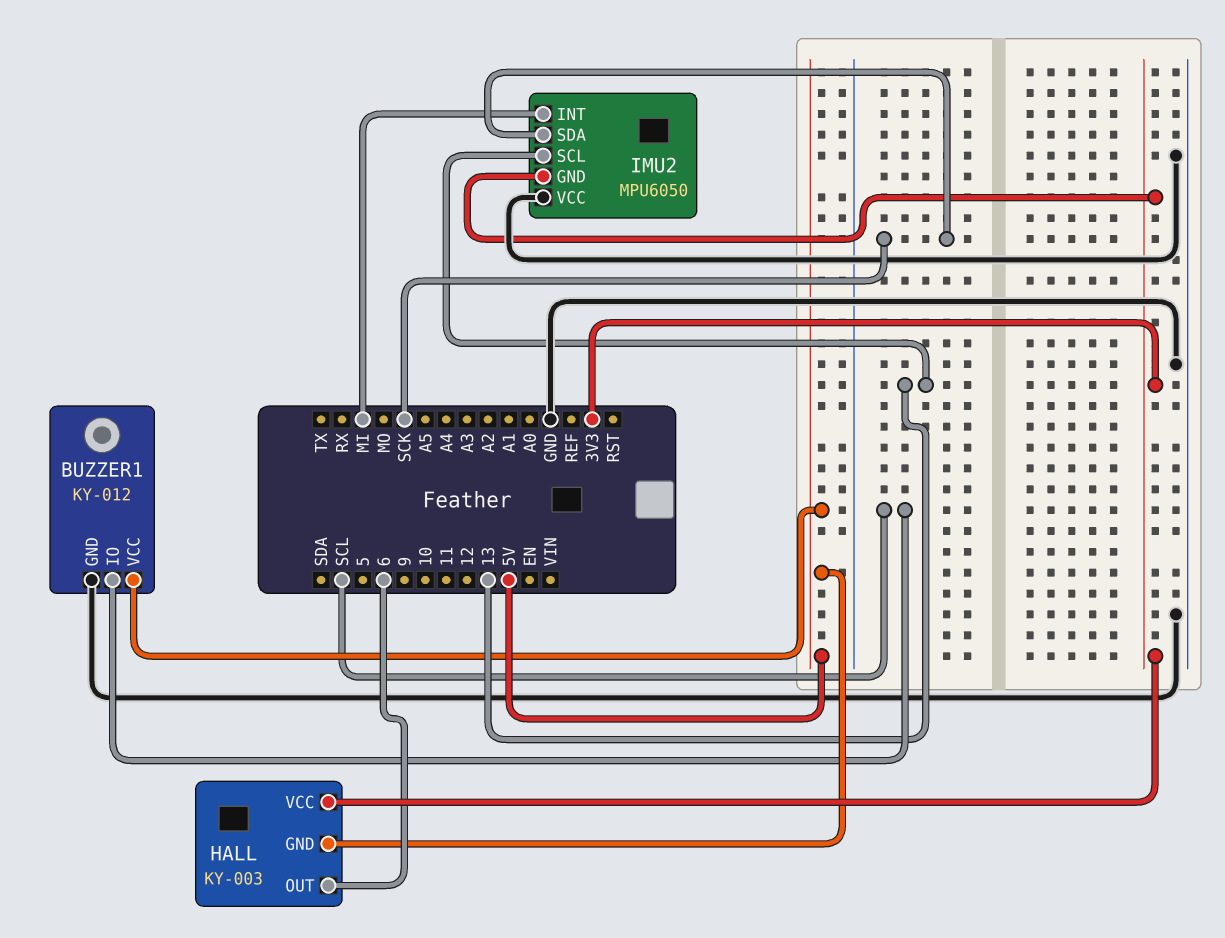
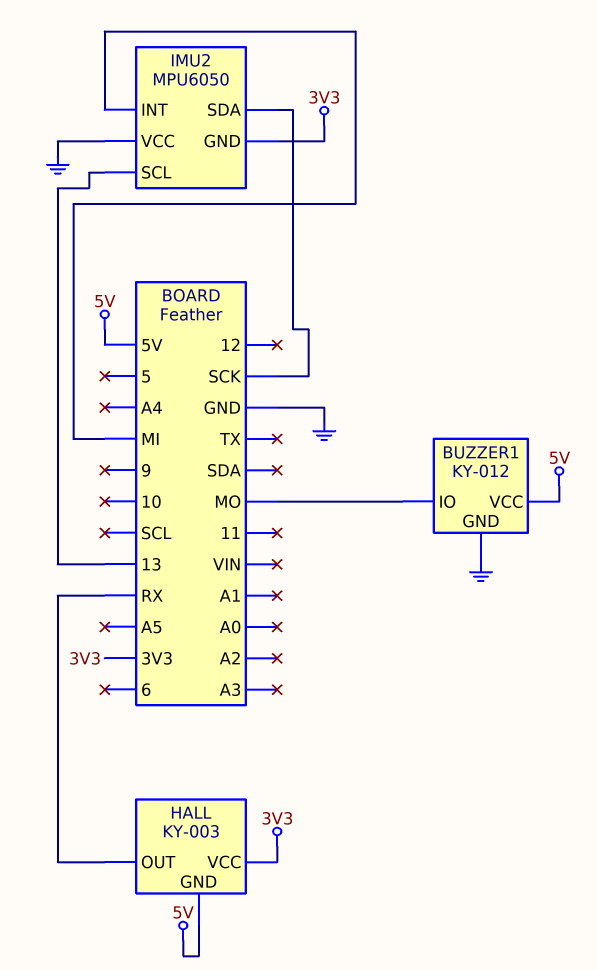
BUZZER1 pin IO: SCL -> MO
HALL pin OUT: 6 -> RX

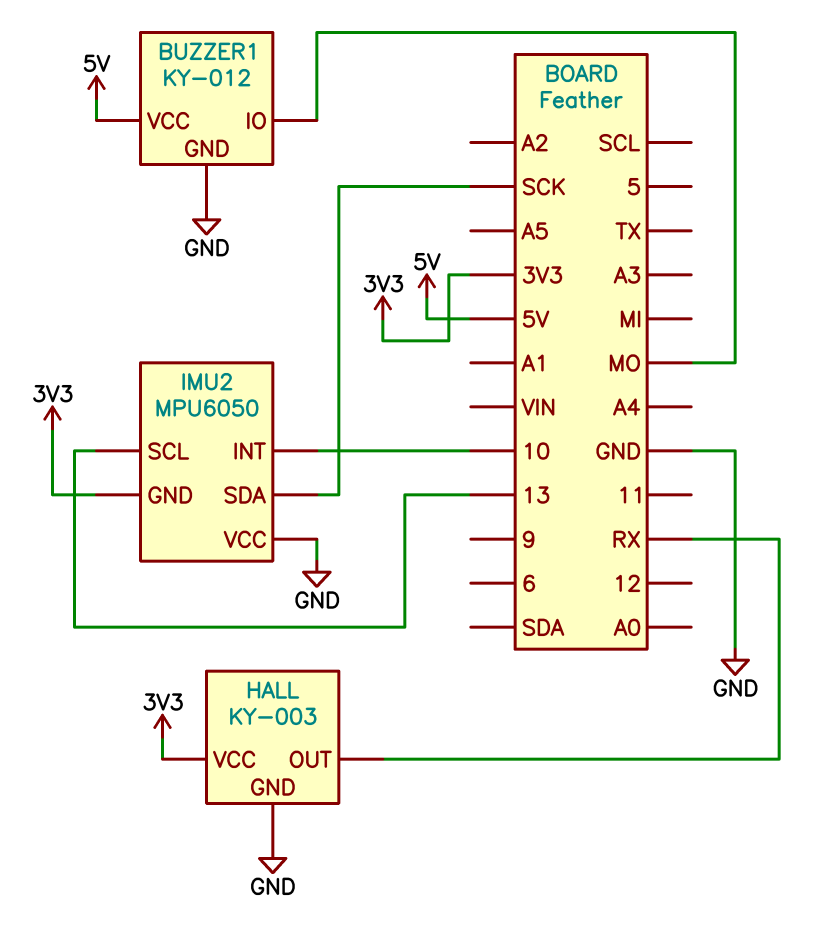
HALL pin GND: 5V -> GND
IMU2 pin INT: MI -> 10

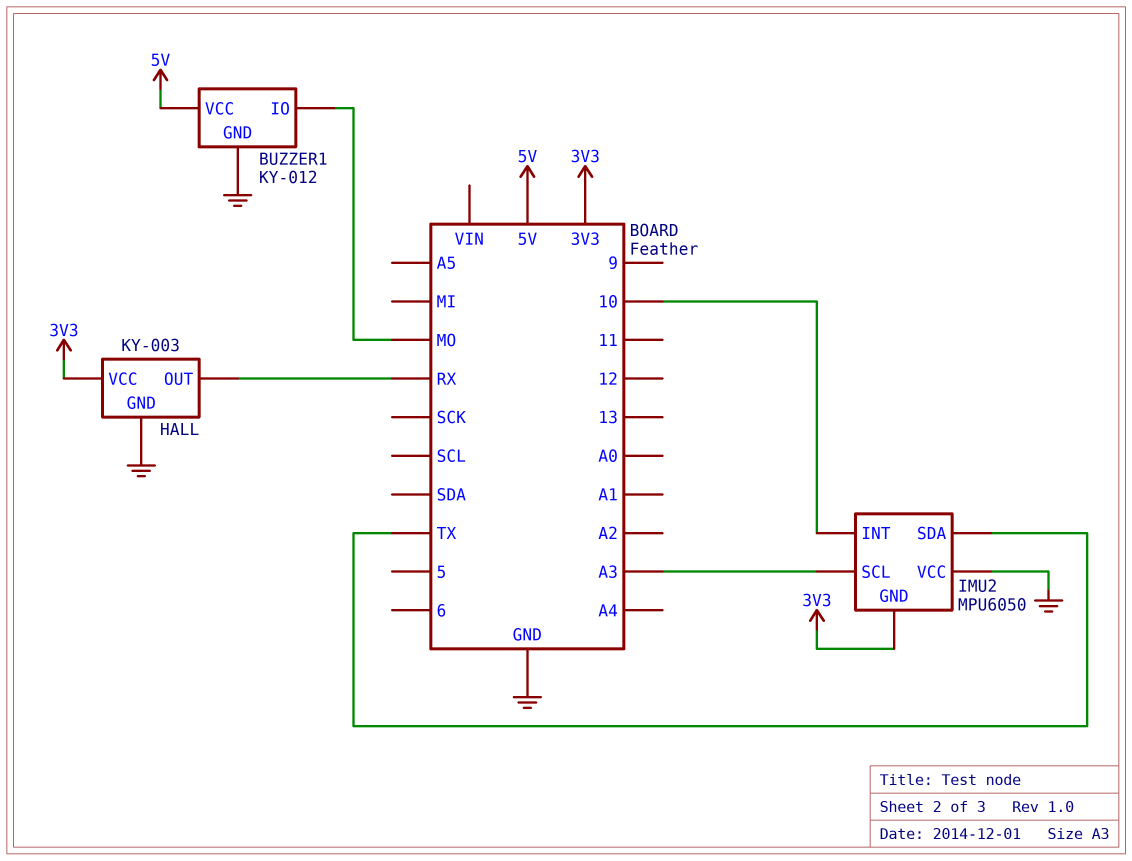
IMU2 pin SCL: 13 -> A3
IMU2 pin SDA: SCK -> TX

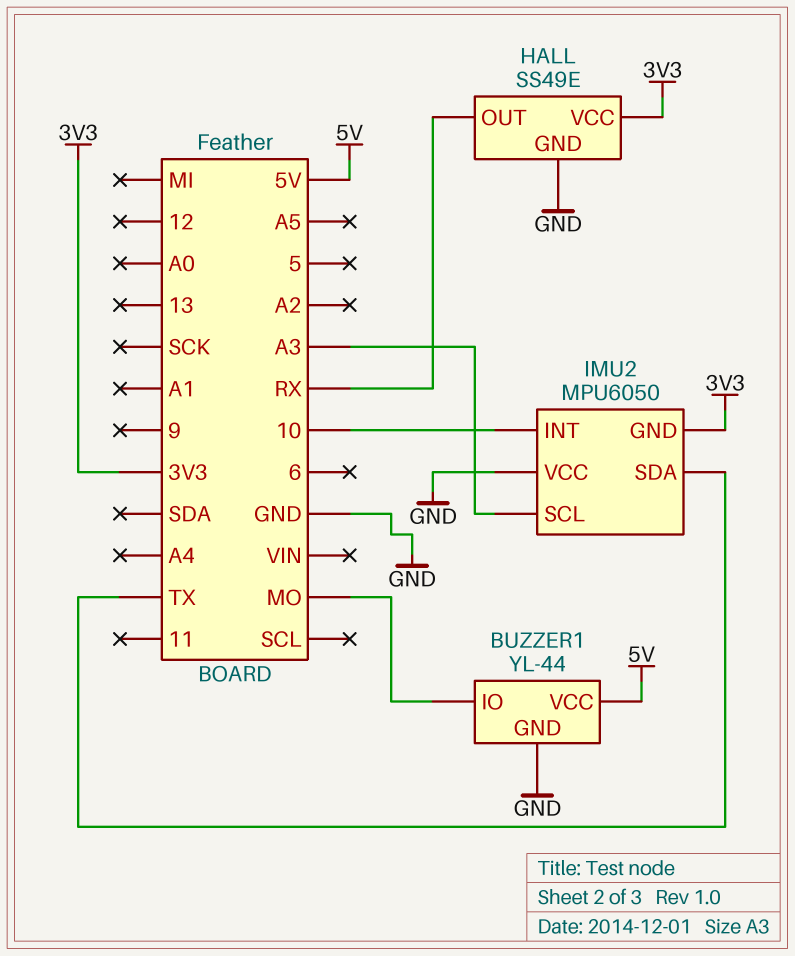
BUZZER1: KY-012 -> YL-44
HALL: KY-003 -> SS49E

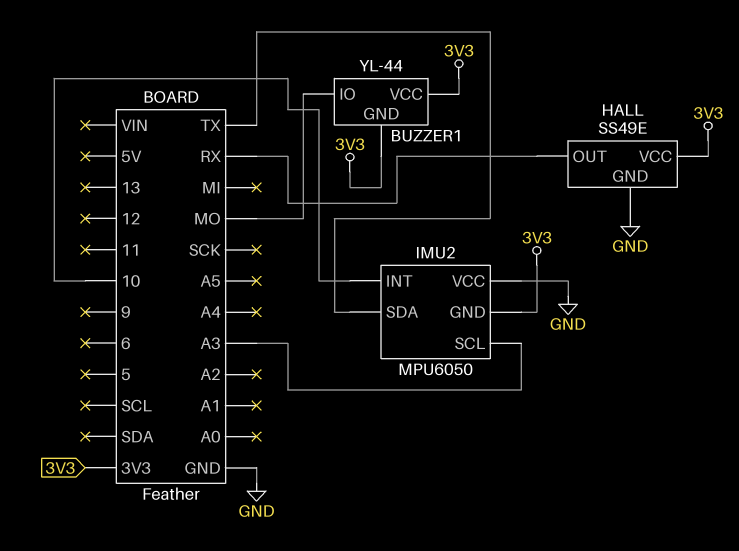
BUZZER1 pin GND: GND -> 3V3
BUZZER1 pin VCC: 5V -> 3V3

